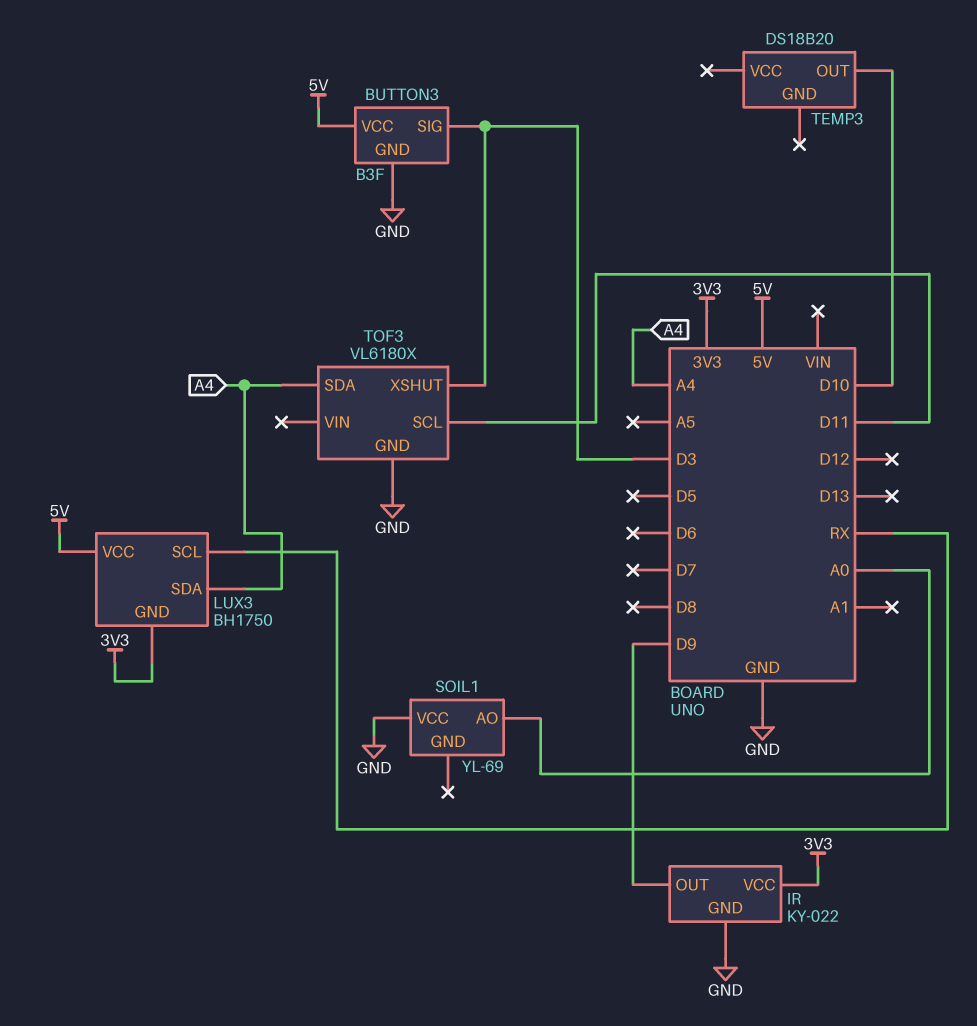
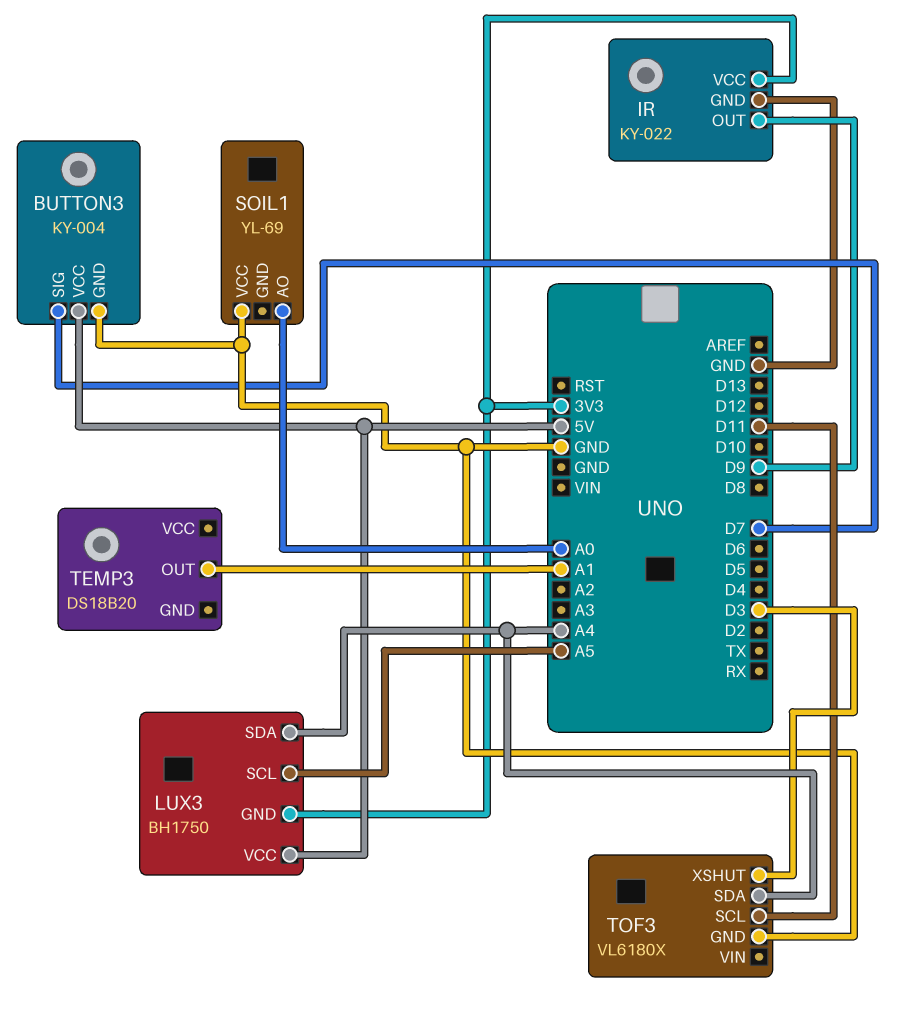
BUTTON3: B3F -> KY-004
BUTTON3 pin SIG: D3 -> D7
LUX3 pin SCL: RX -> A5
TEMP3 pin OUT: D10 -> A1

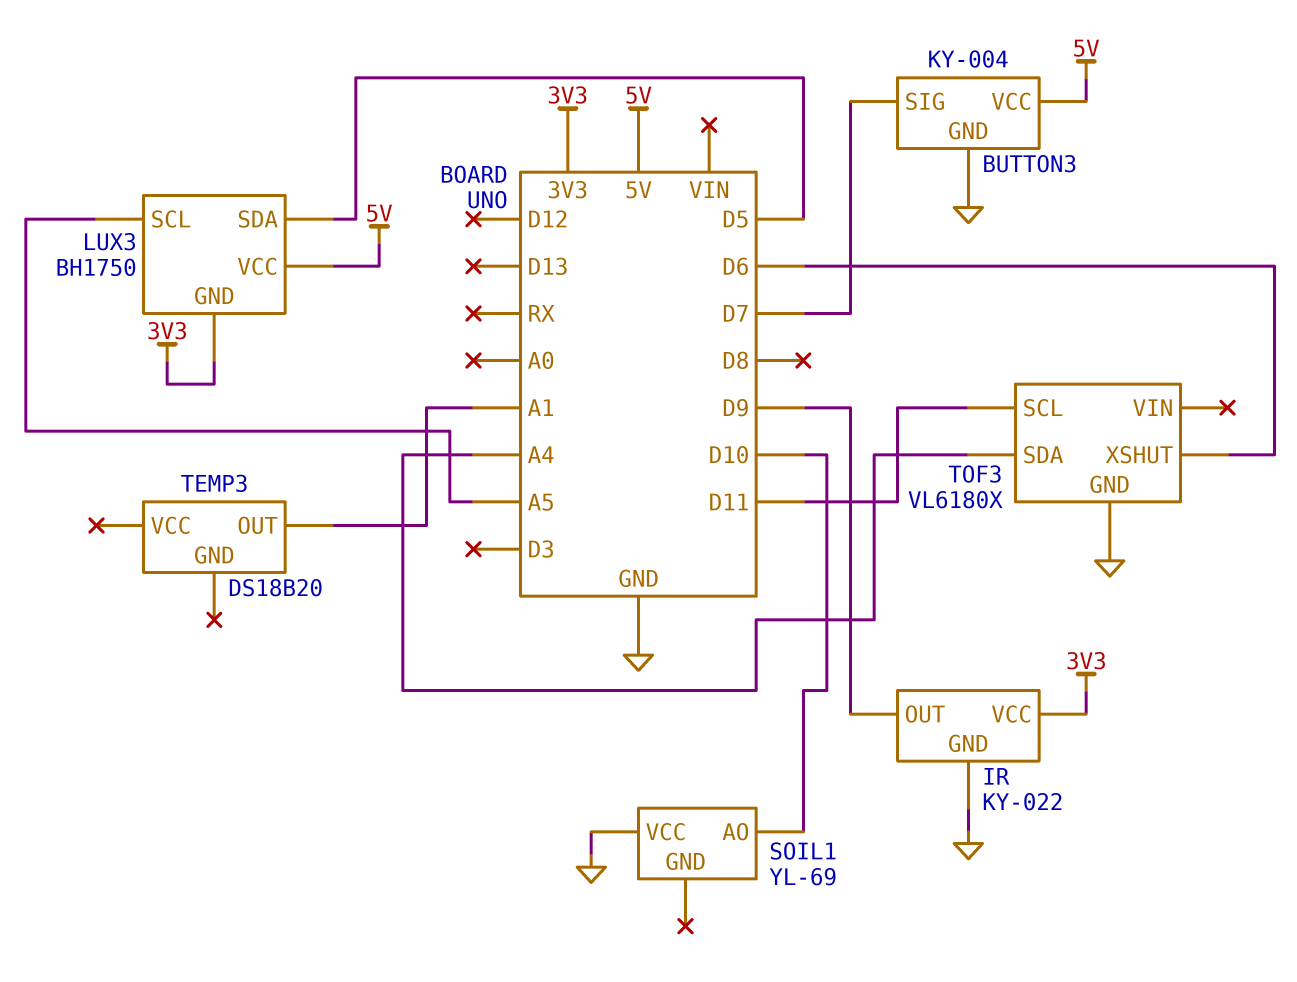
LUX3 pin SDA: A4 -> D5
SOIL1 pin AO: A0 -> D10
TOF3 pin XSHUT: D3 -> D6

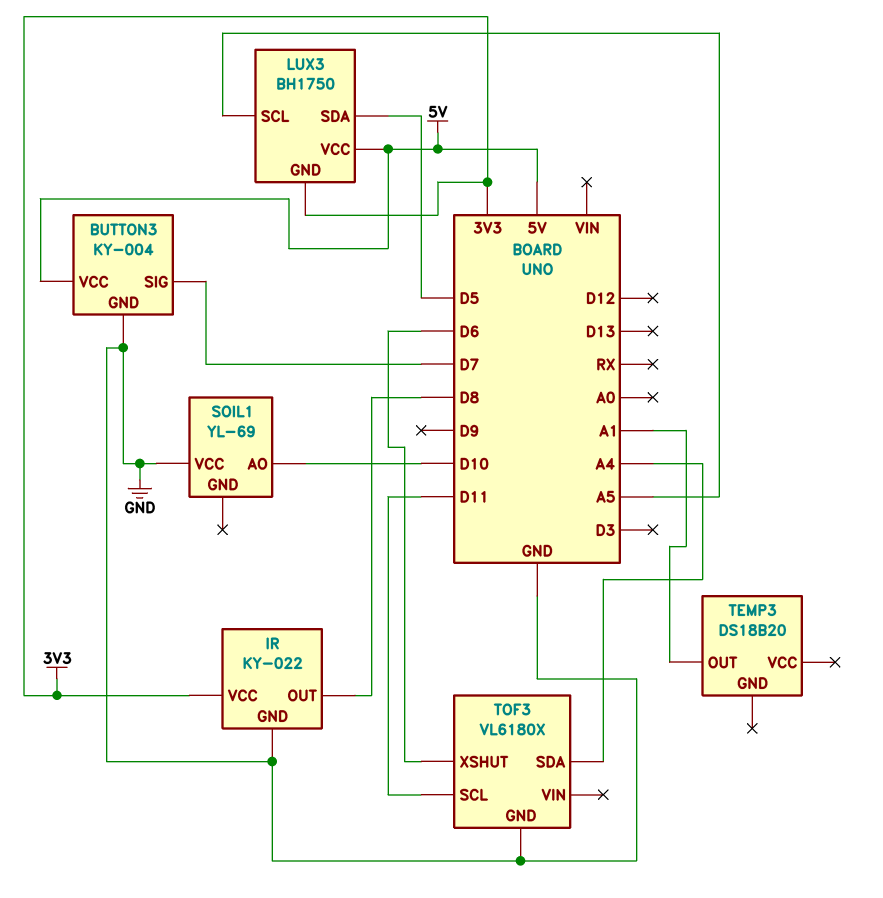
IR pin OUT: D9 -> D8

